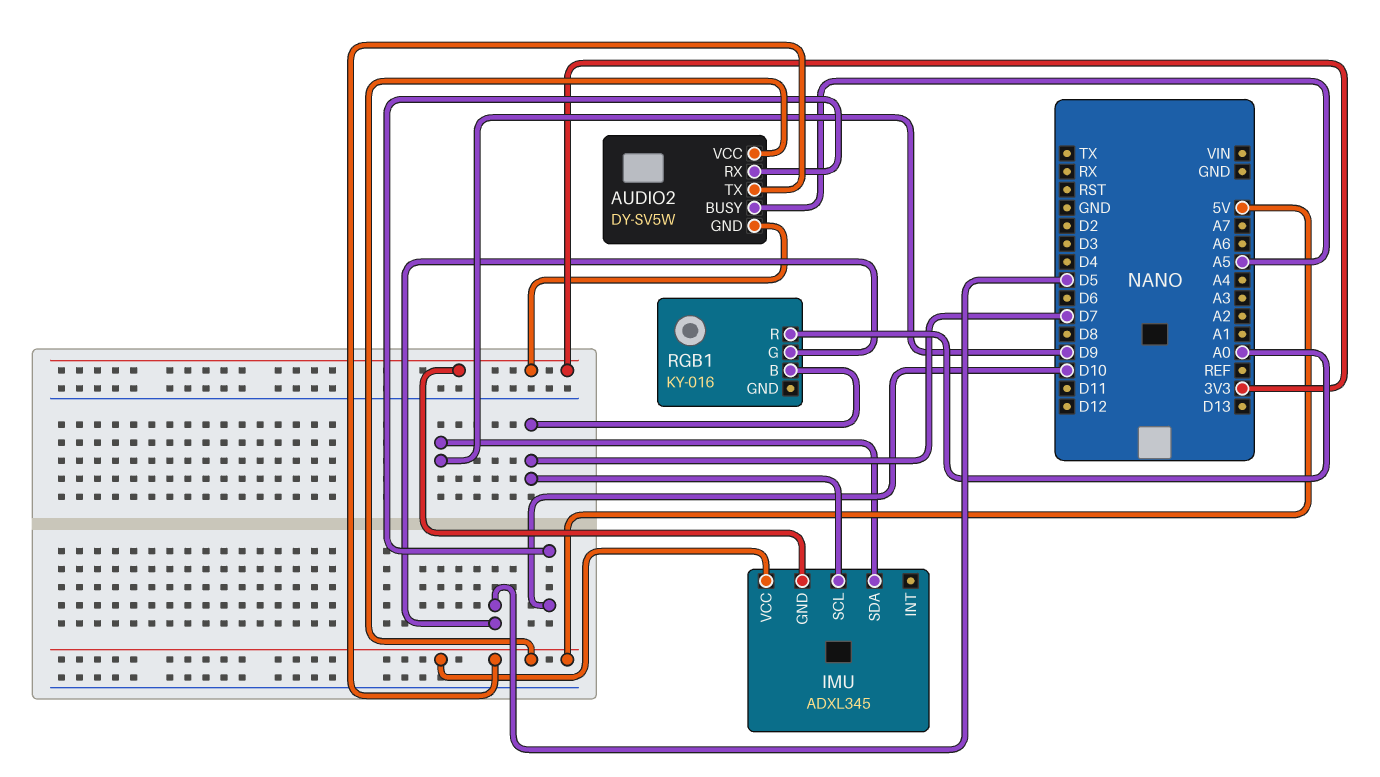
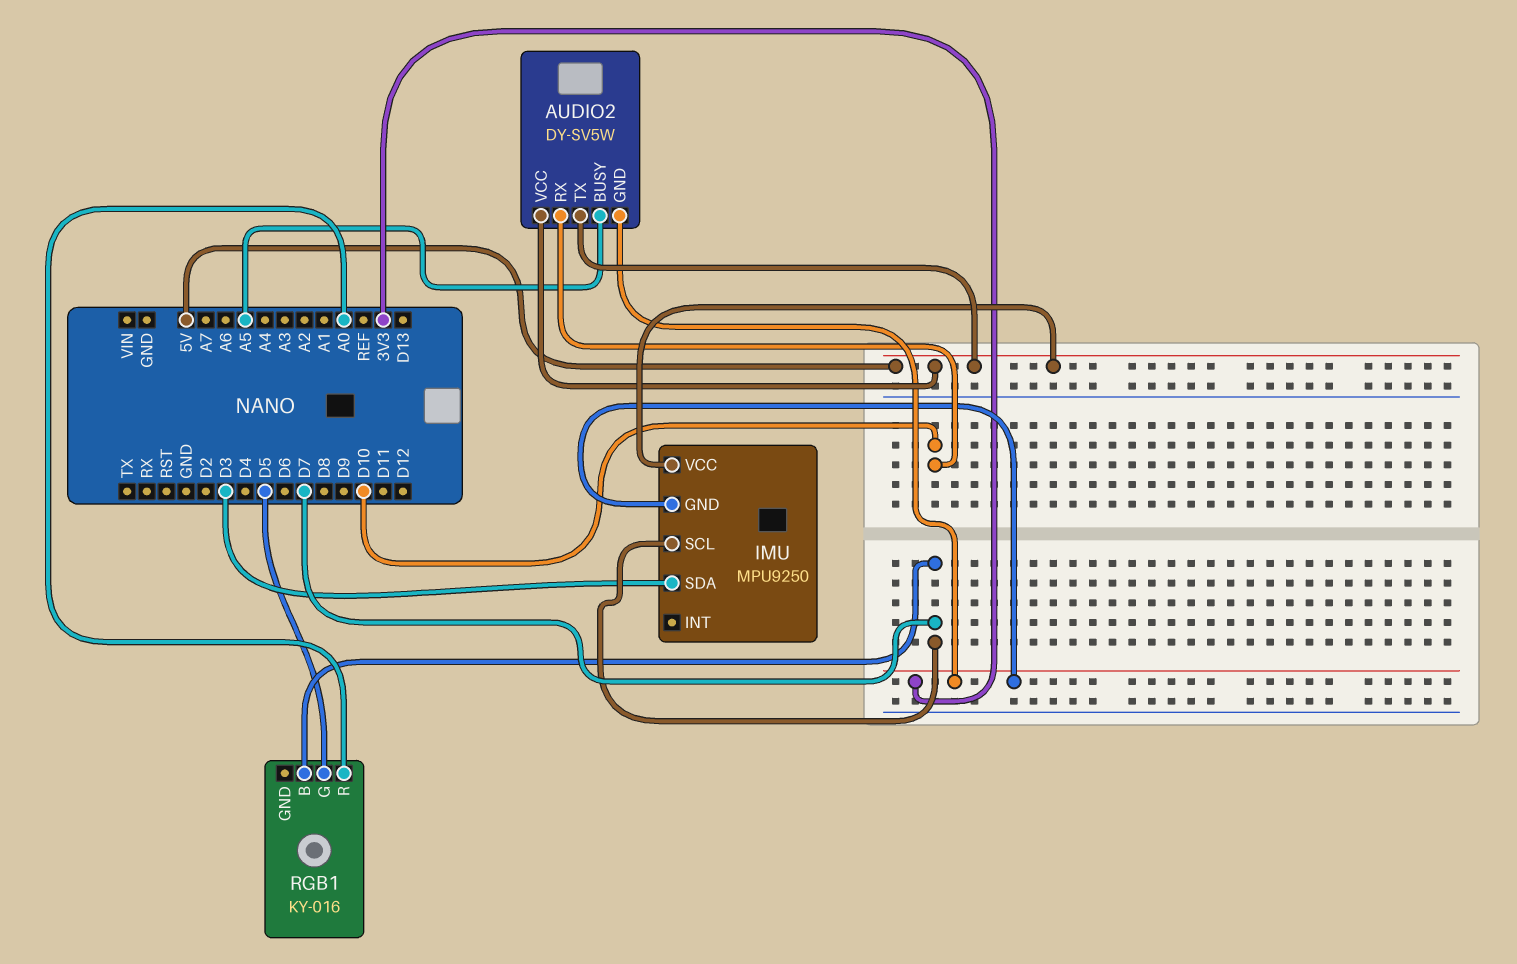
IMU: ADXL345 -> MPU9250
IMU pin SDA: D9 -> D3

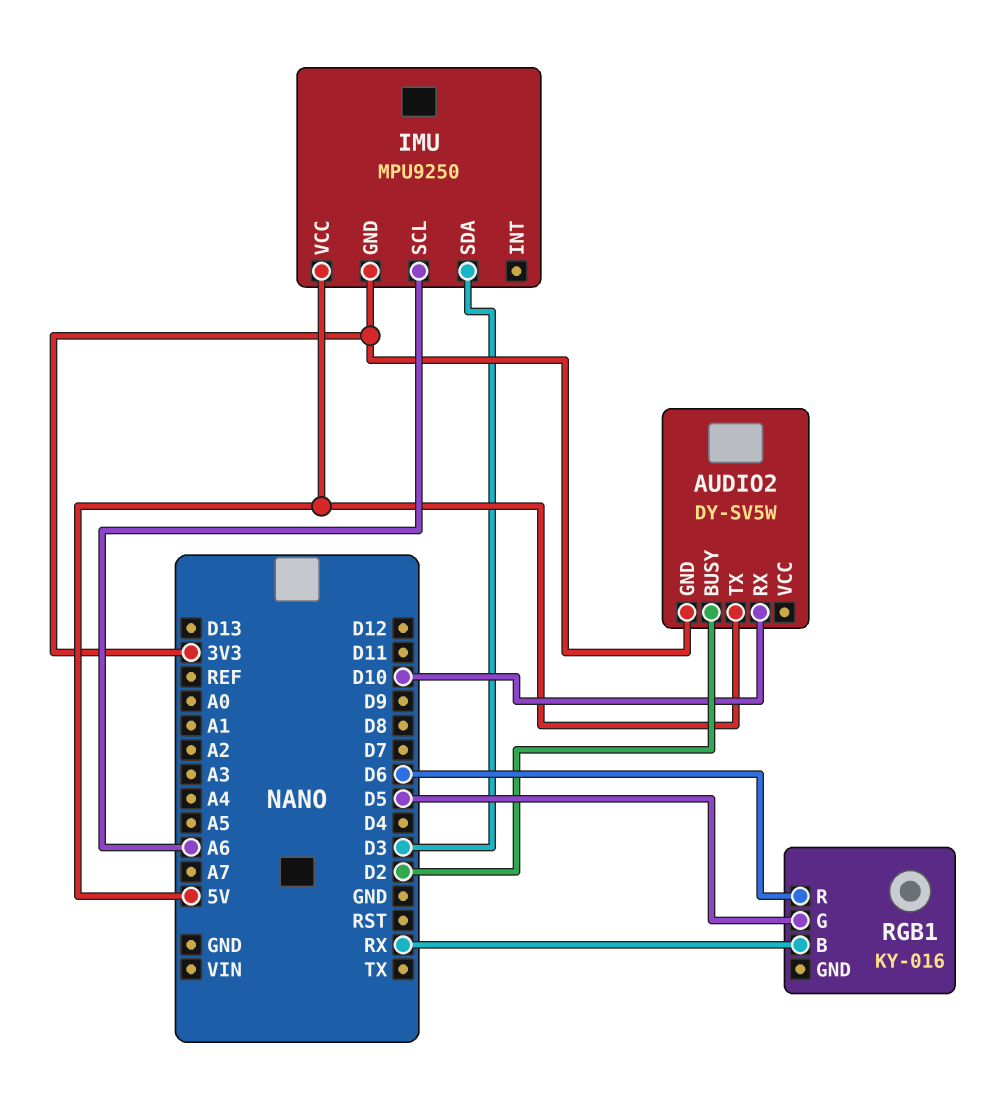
AUDIO2 pin BUSY: A5 -> D2
AUDIO2 pin VCC: 5V -> none
IMU pin SCL: D7 -> A6
RGB1 pin B: D7 -> RX
RGB1 pin R: A0 -> D6

